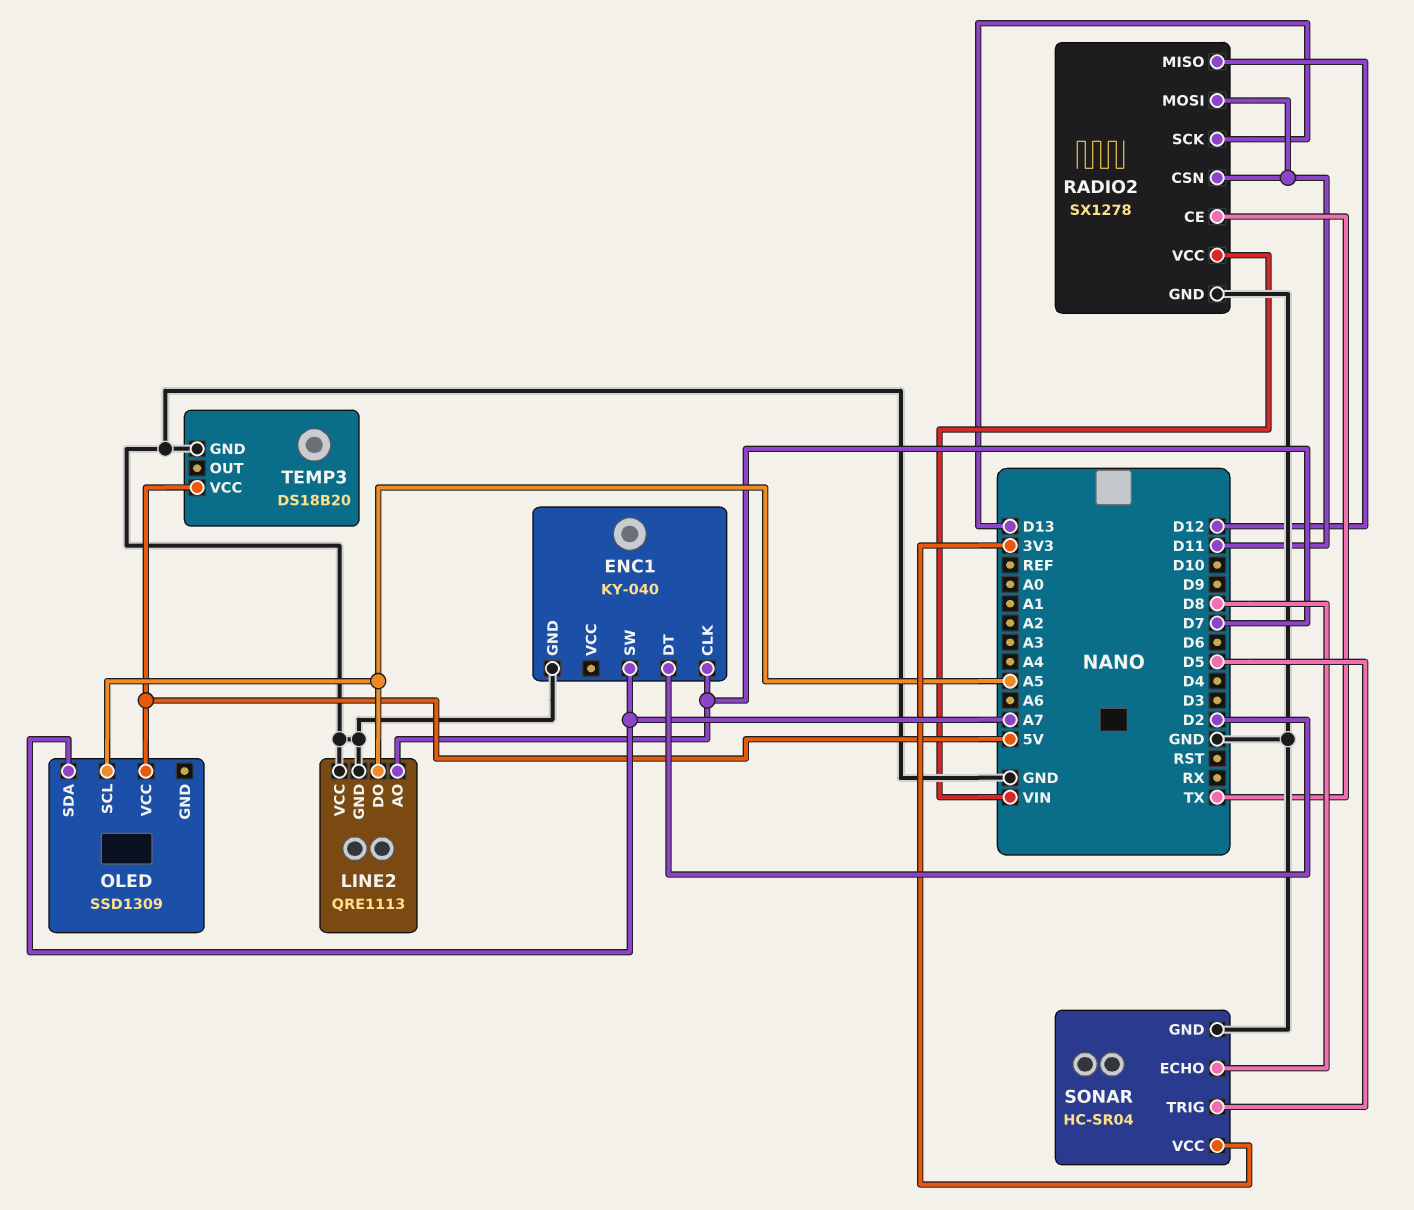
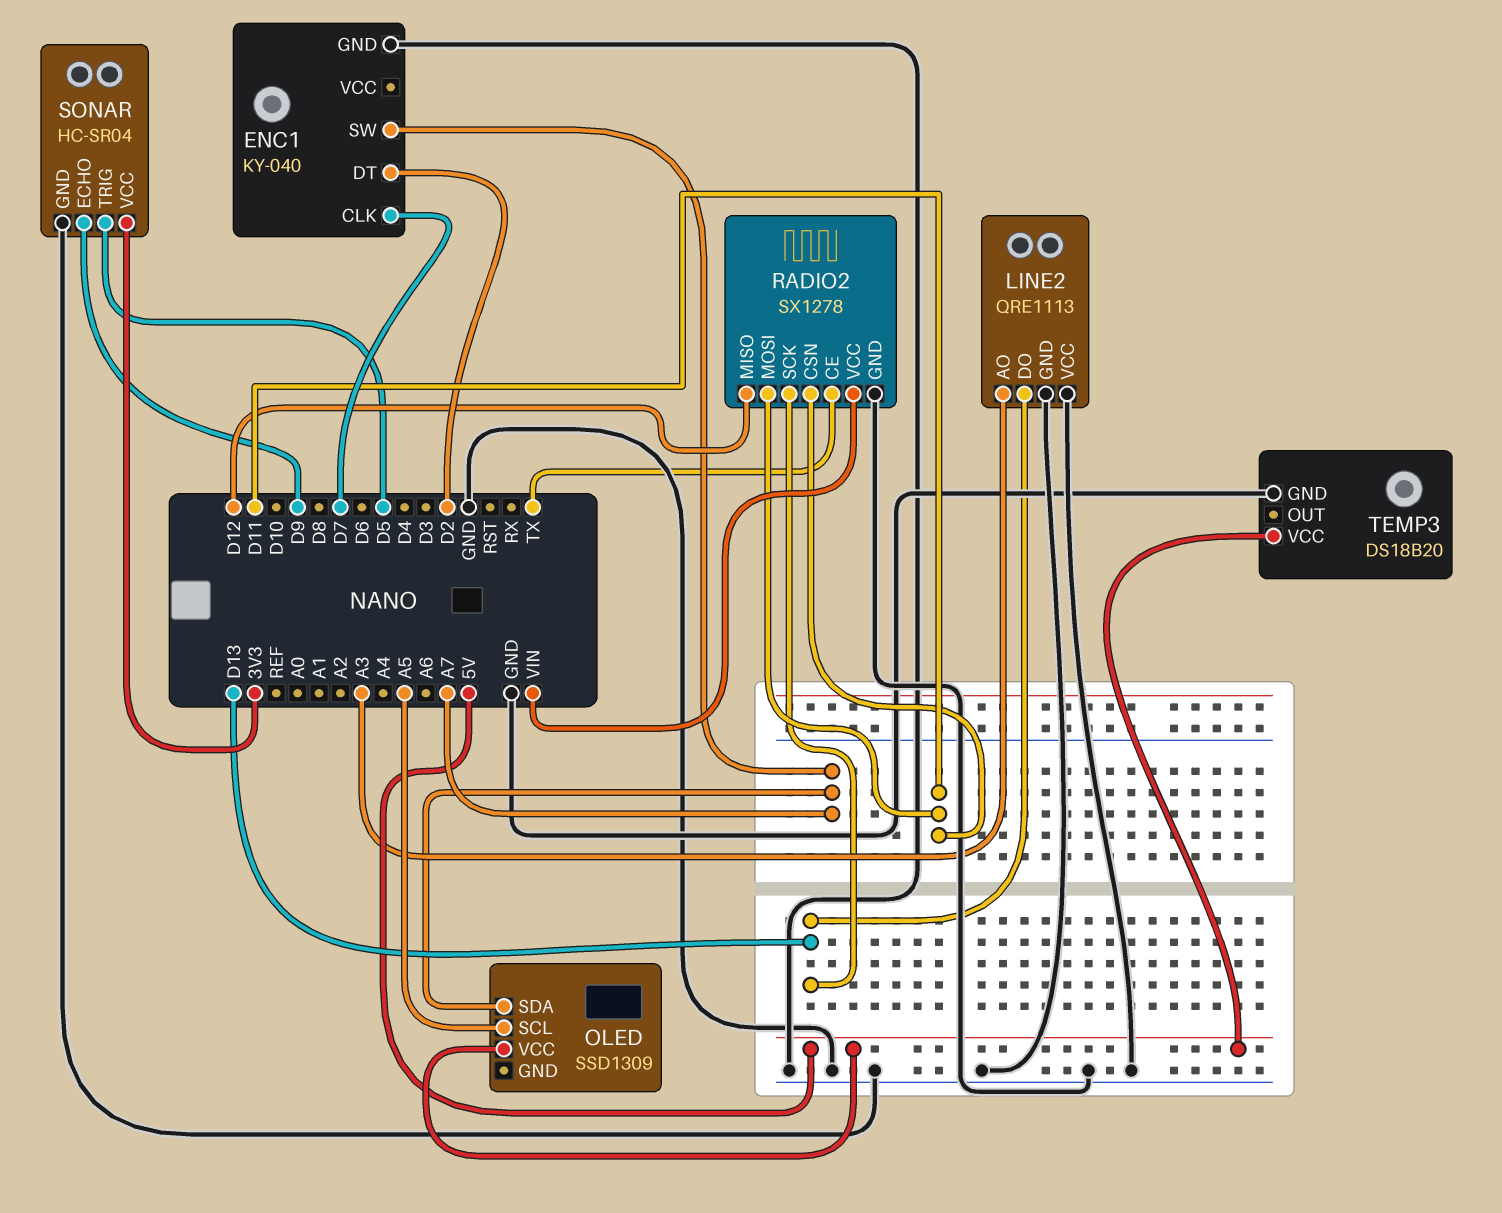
LINE2 pin AO: D7 -> A3
LINE2 pin DO: A5 -> D13
SONAR pin ECHO: D8 -> D9

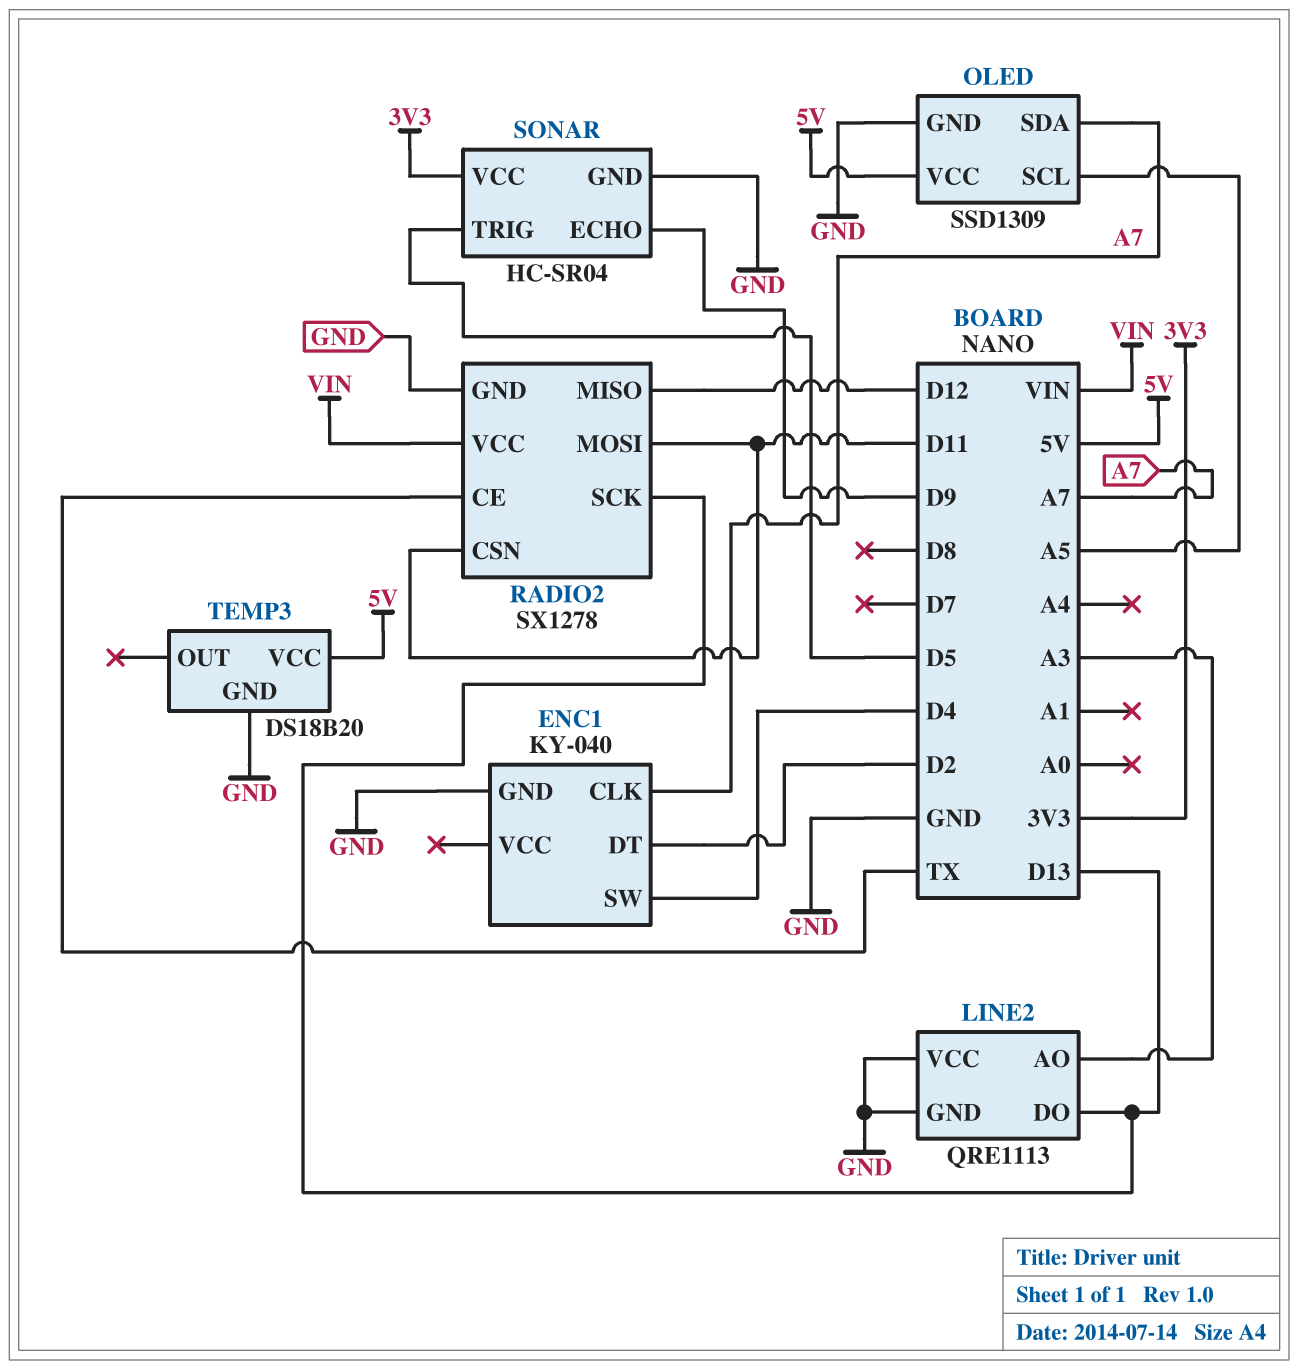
ENC1 pin CLK: D7 -> A7
ENC1 pin SW: A7 -> D4
OLED pin GND: none -> GND

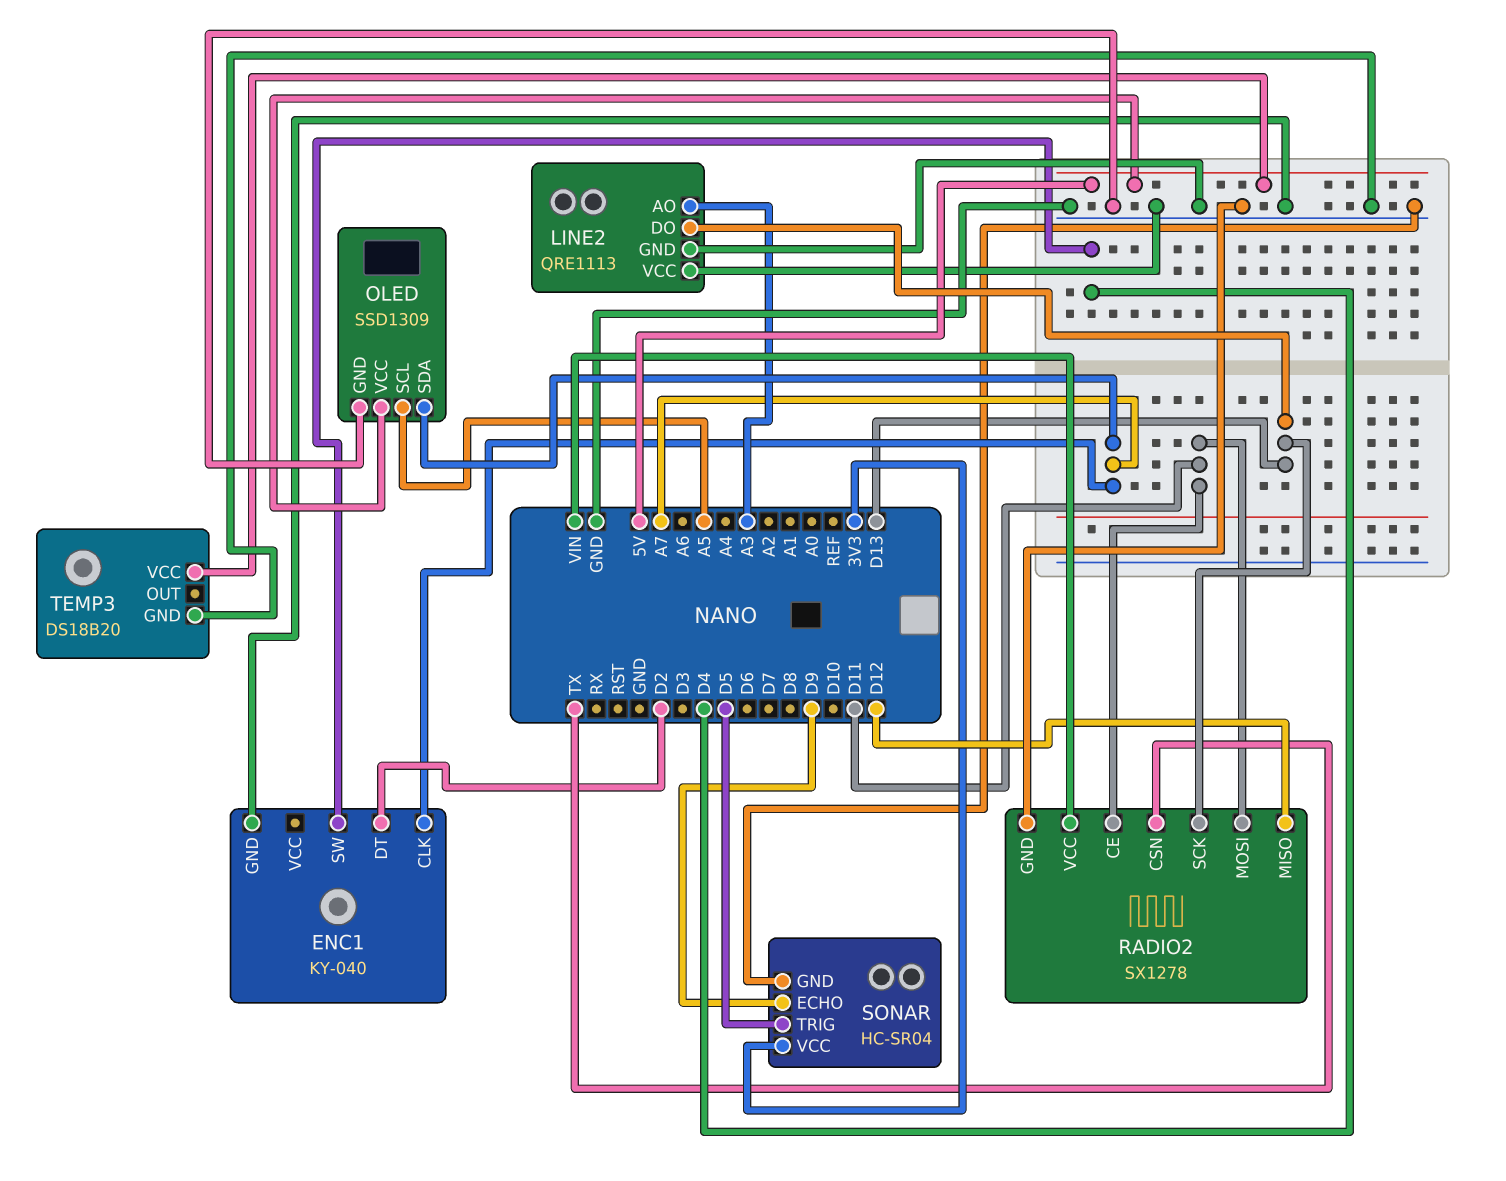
RADIO2 pin CE: TX -> D11
RADIO2 pin CSN: D11 -> TX

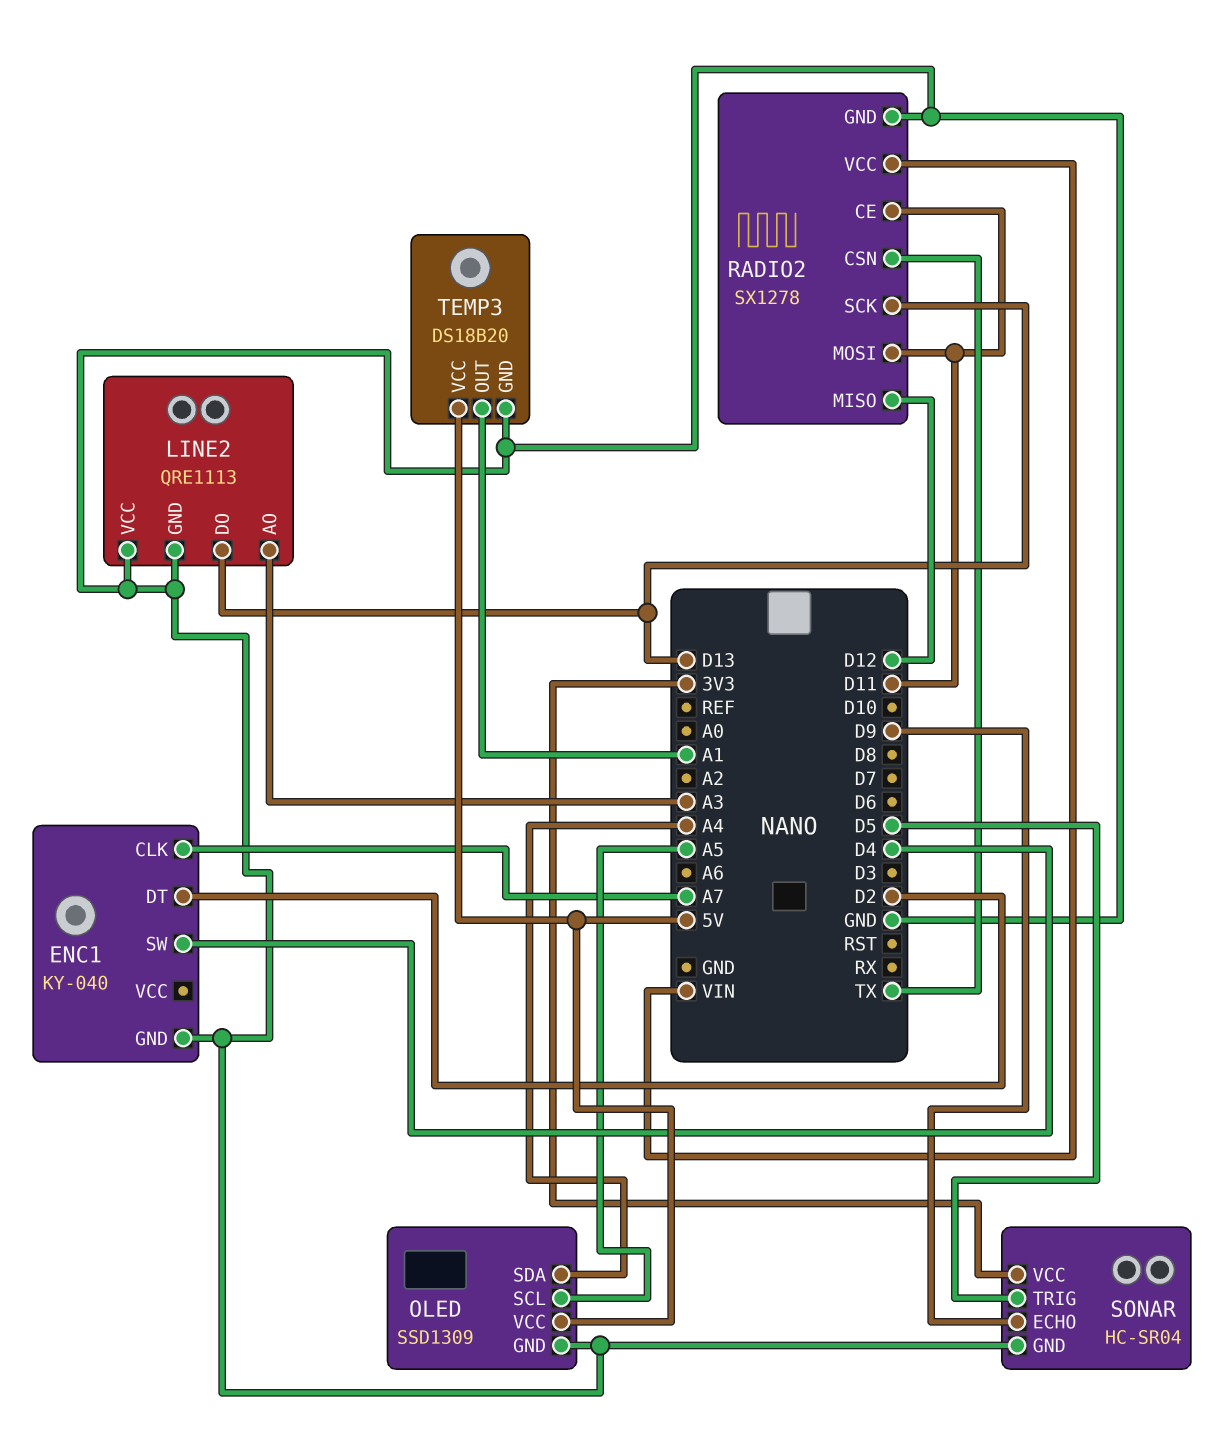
OLED pin SDA: A7 -> A4
TEMP3 pin OUT: none -> A1

